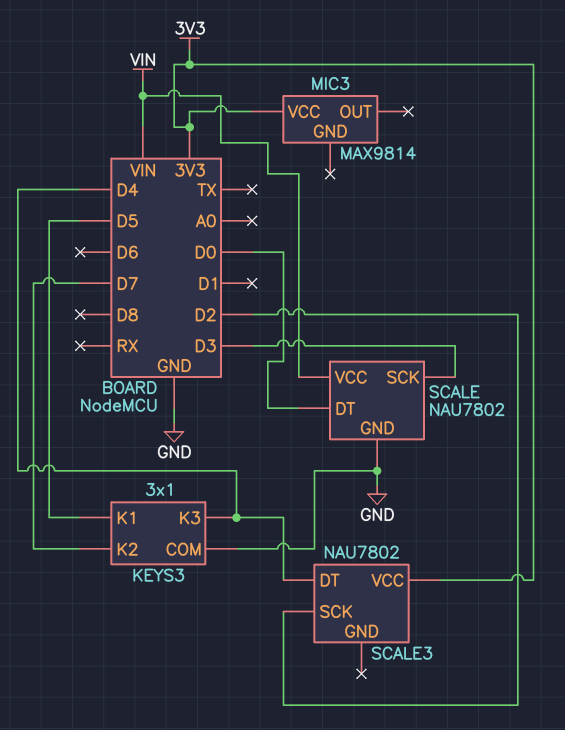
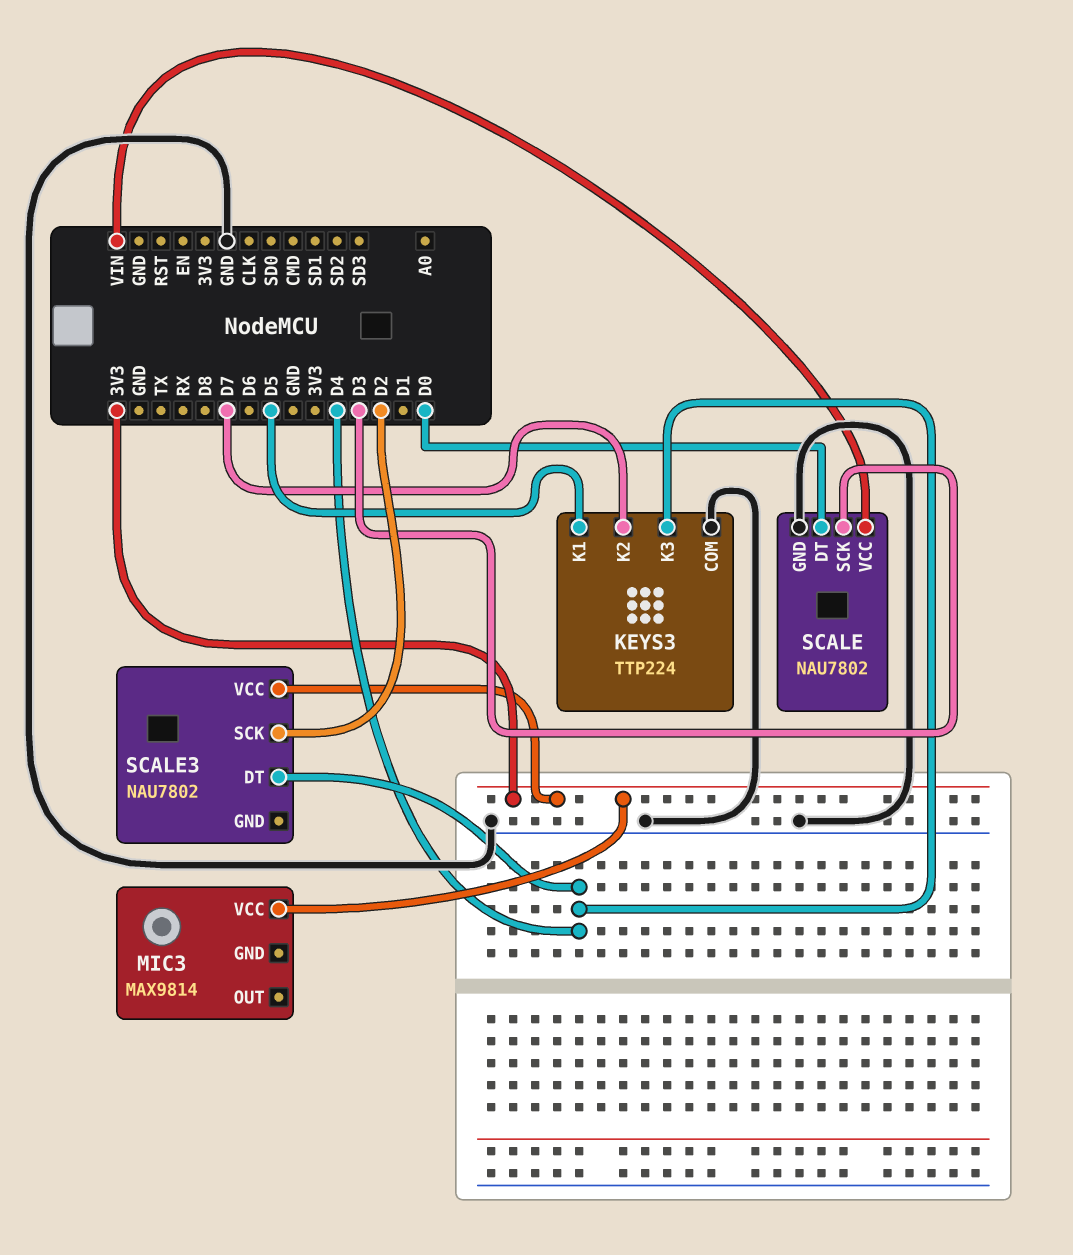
KEYS3: 3x1 -> TTP224

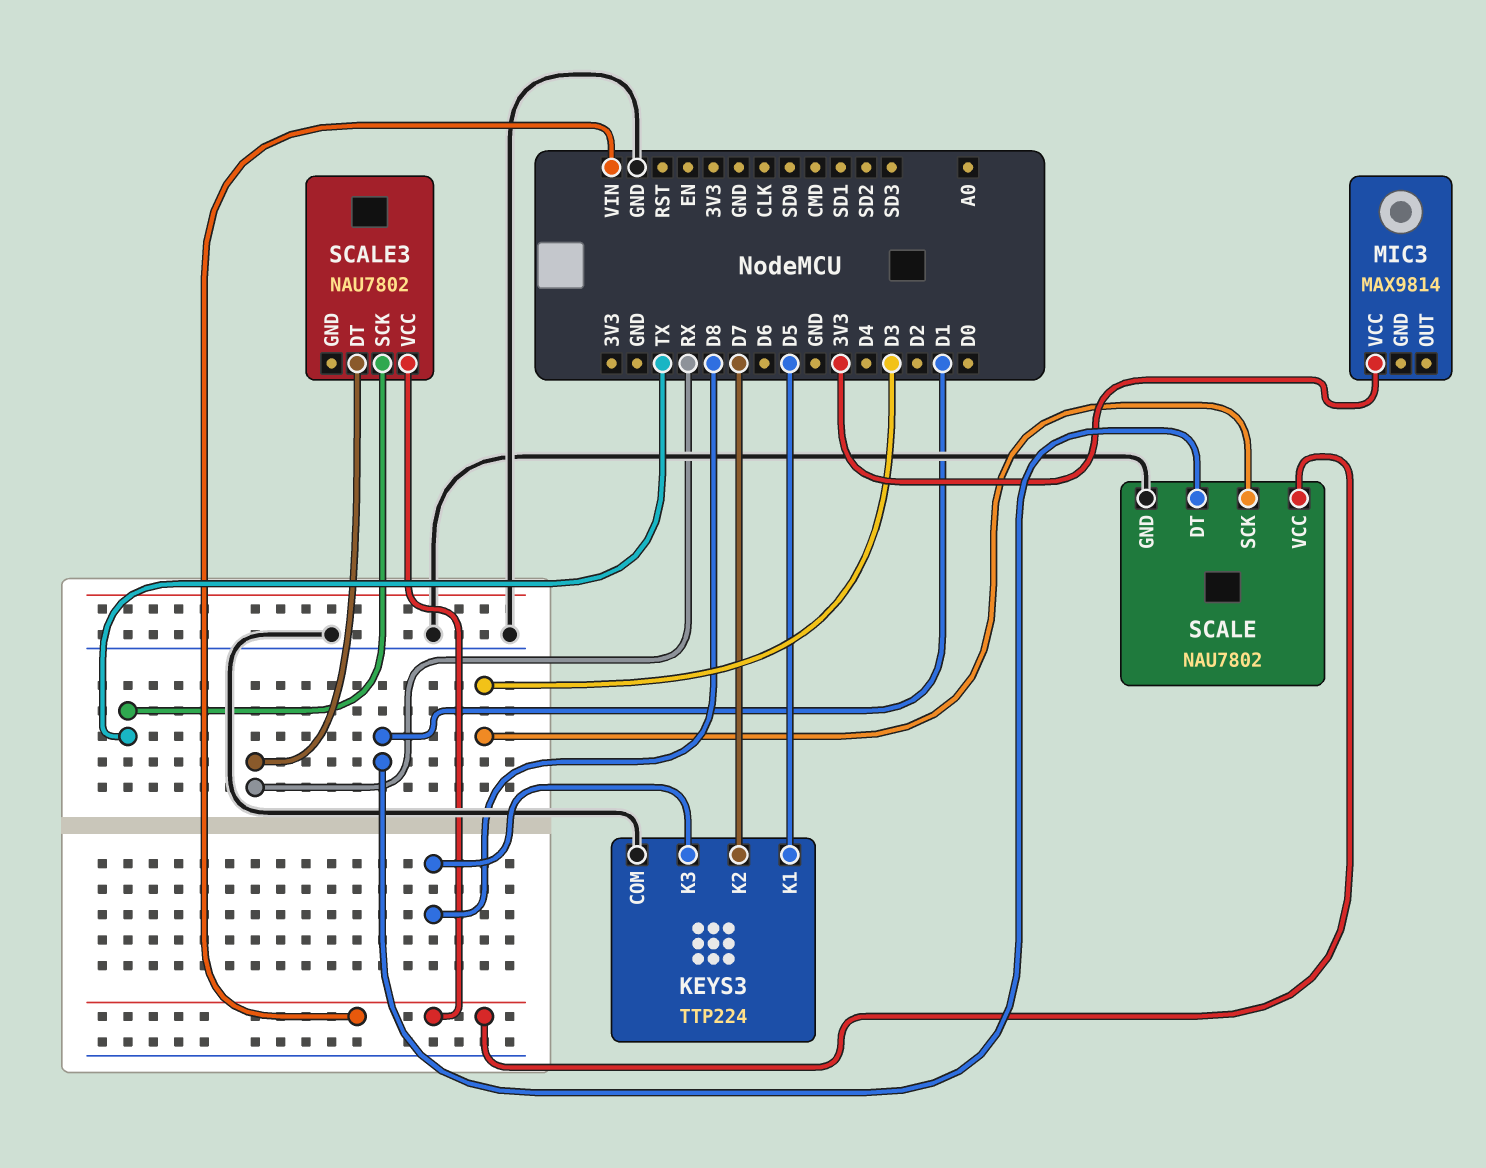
KEYS3 pin K3: D4 -> D8
SCALE pin DT: D0 -> D1
SCALE3 pin DT: D4 -> RX
SCALE3 pin SCK: D2 -> TX
SCALE3 pin VCC: 3V3 -> VIN

